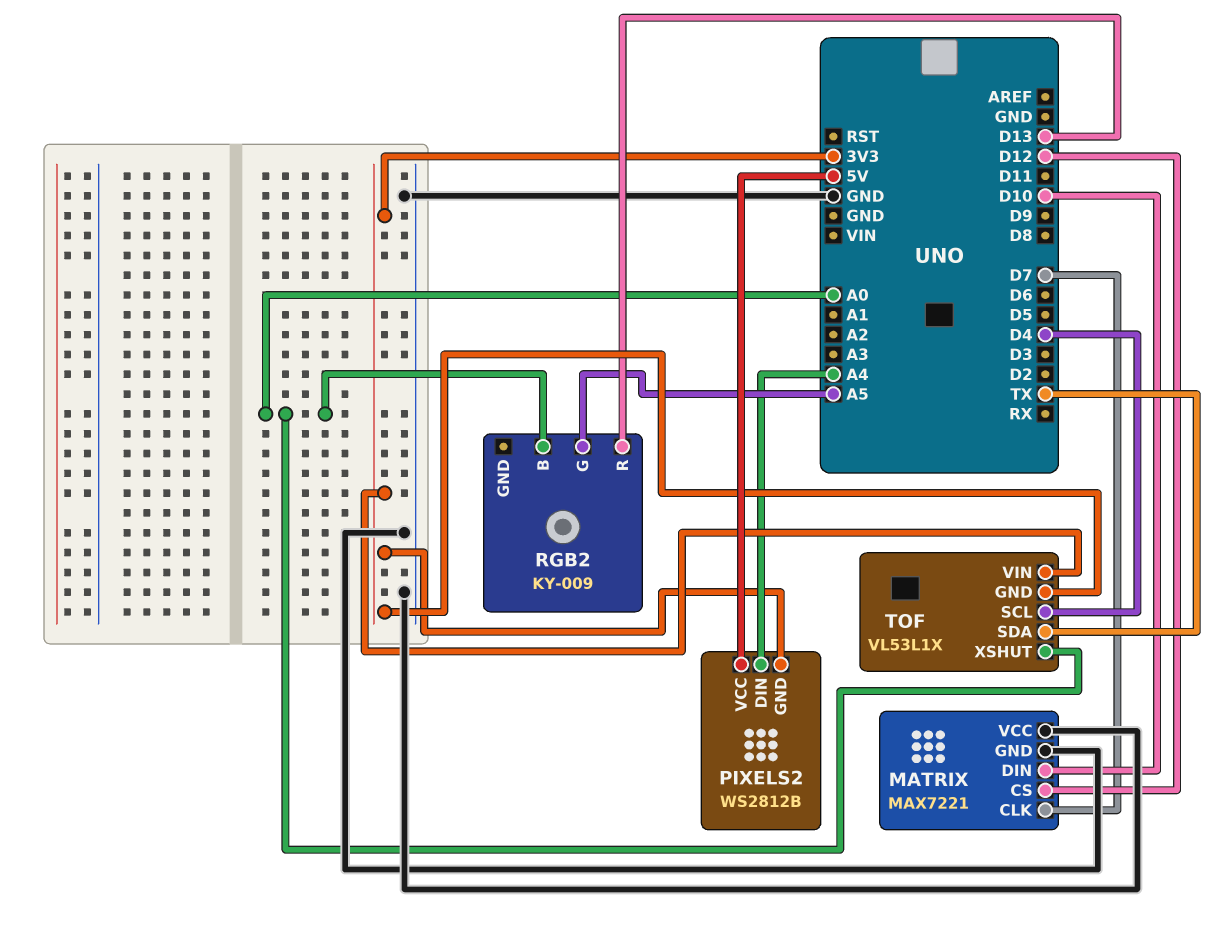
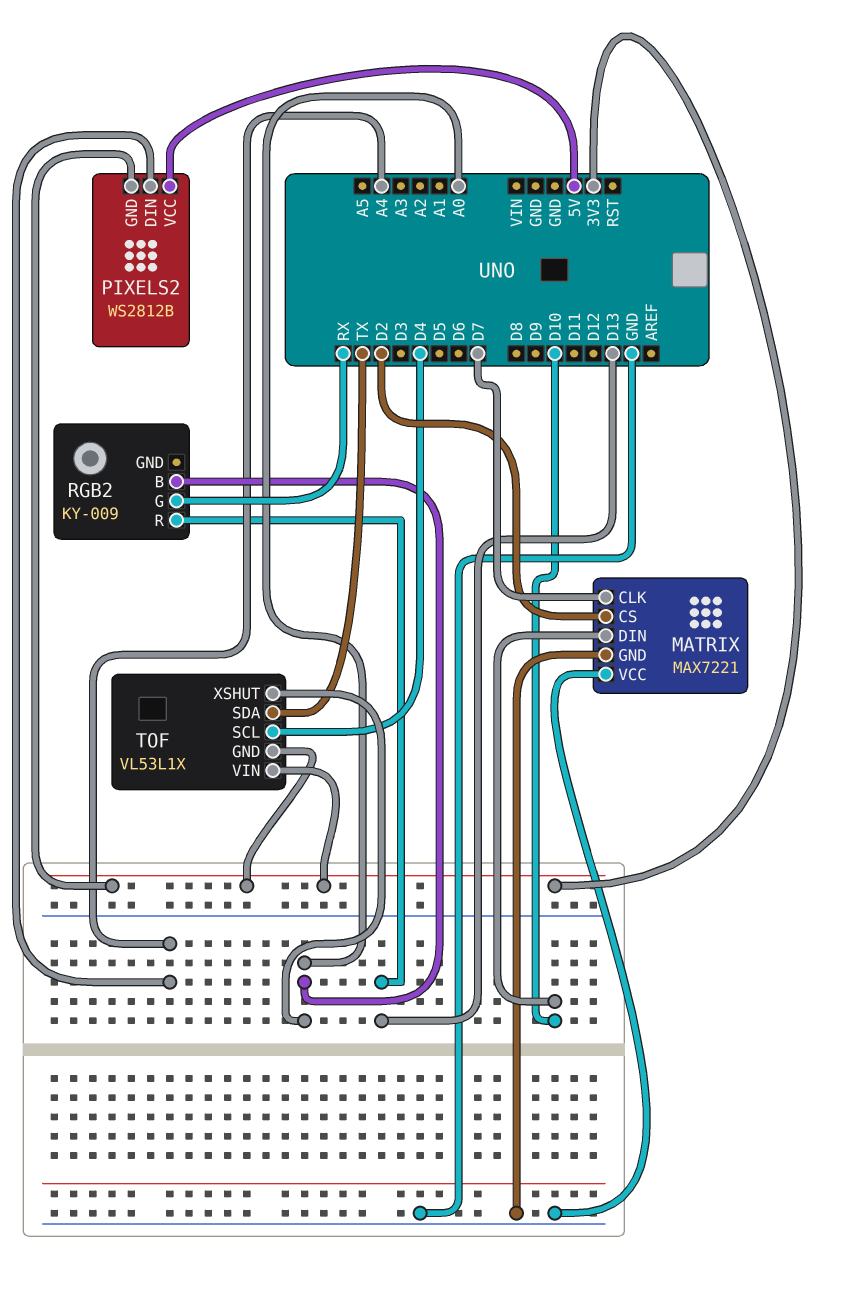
MATRIX pin CS: D12 -> D2
RGB2 pin G: A5 -> RX

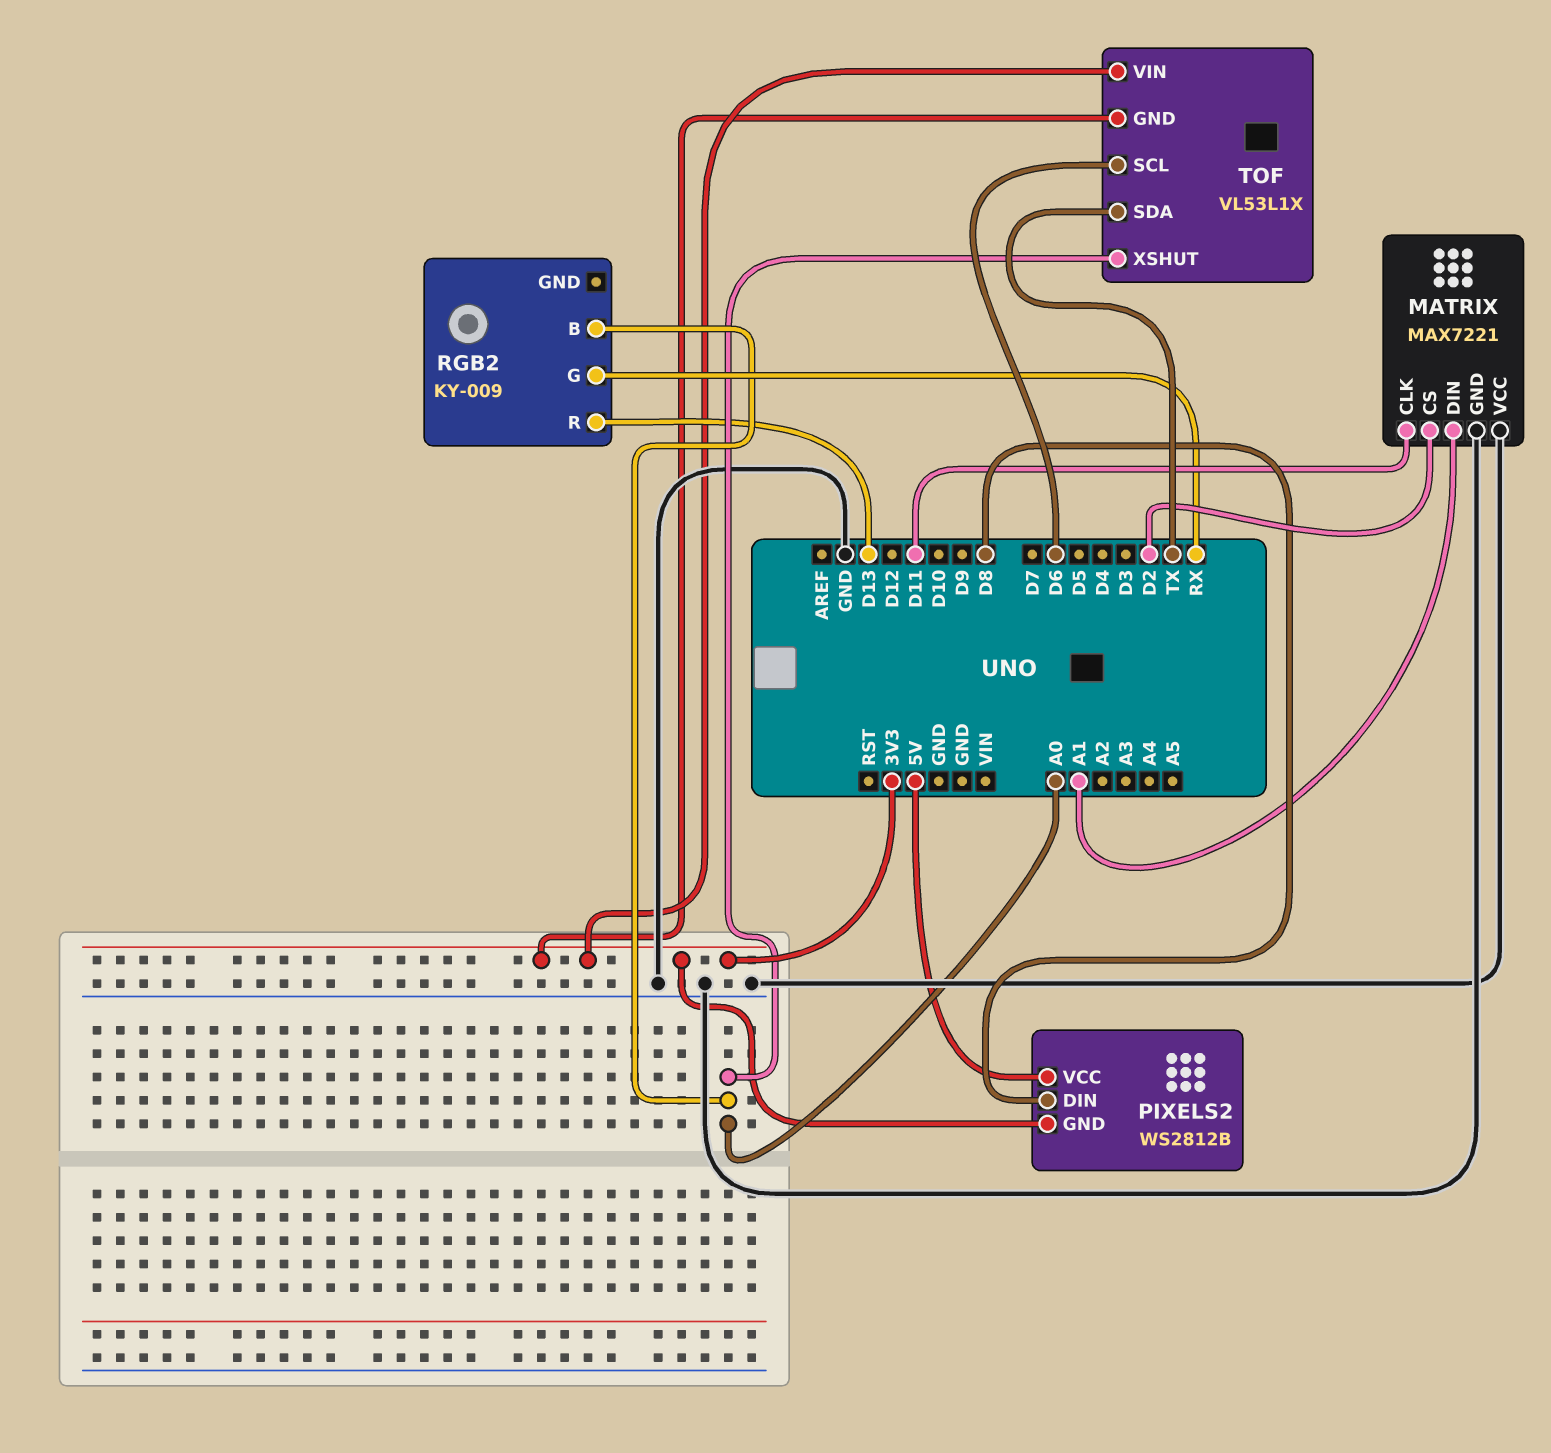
MATRIX pin CLK: D7 -> D11
MATRIX pin DIN: D10 -> A1
PIXELS2 pin DIN: A4 -> D8
TOF pin SCL: D4 -> D6

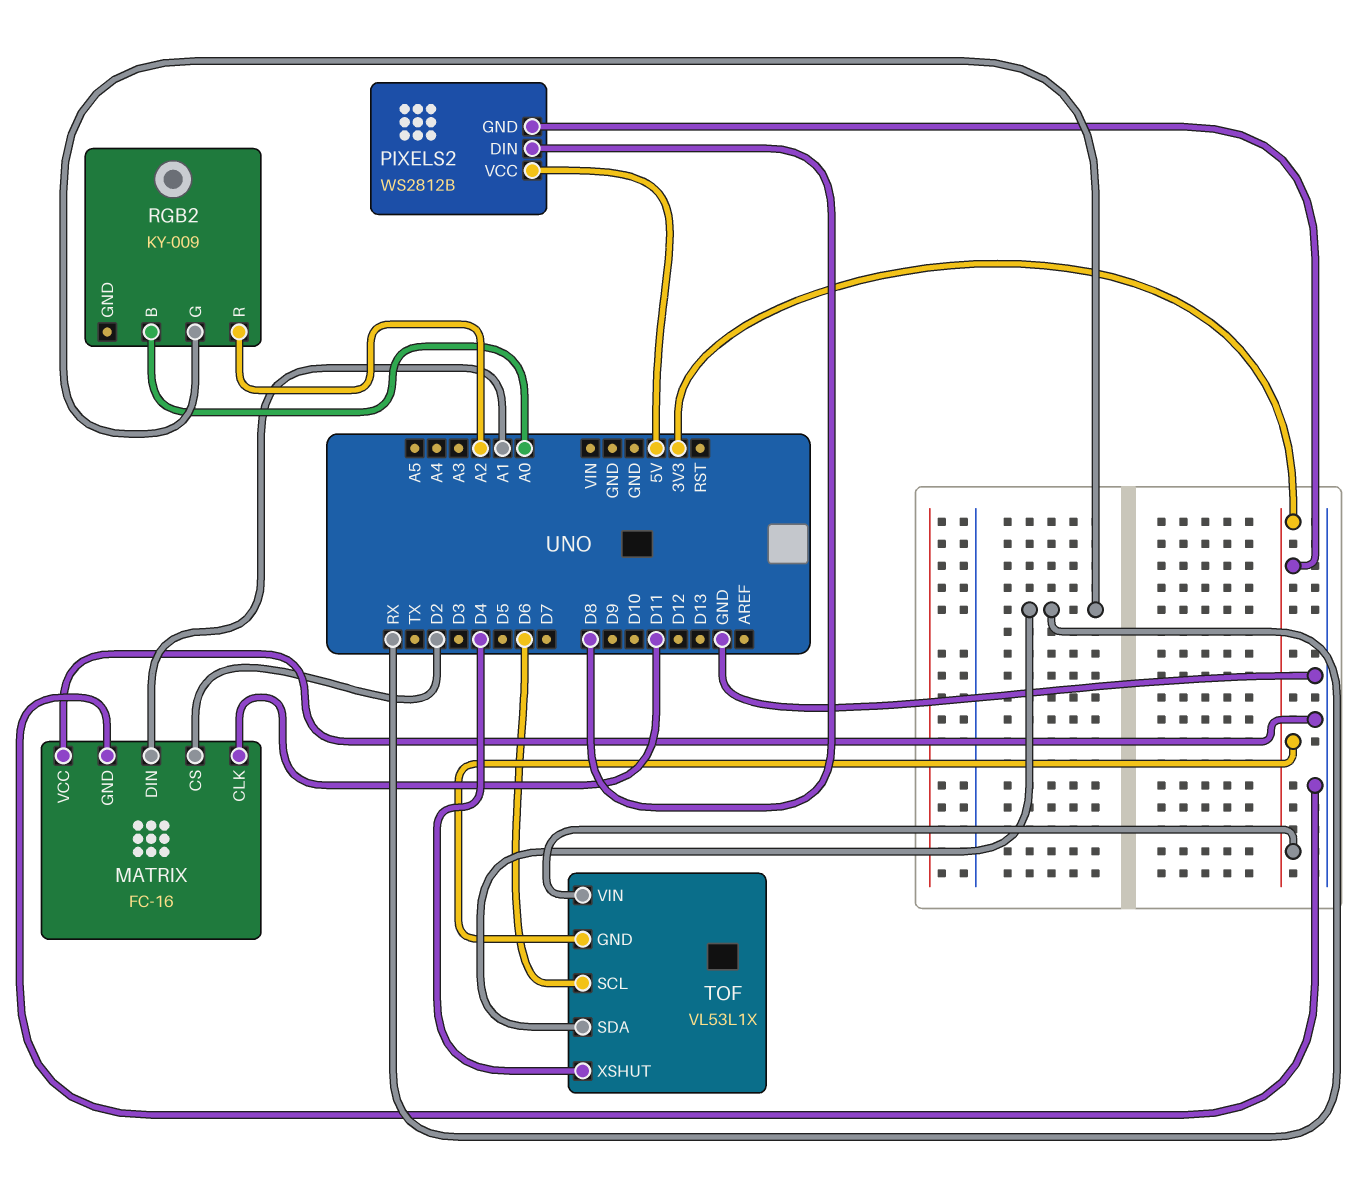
MATRIX: MAX7221 -> FC-16
RGB2 pin R: D13 -> A2
TOF pin SDA: TX -> RX
TOF pin XSHUT: A0 -> D4

